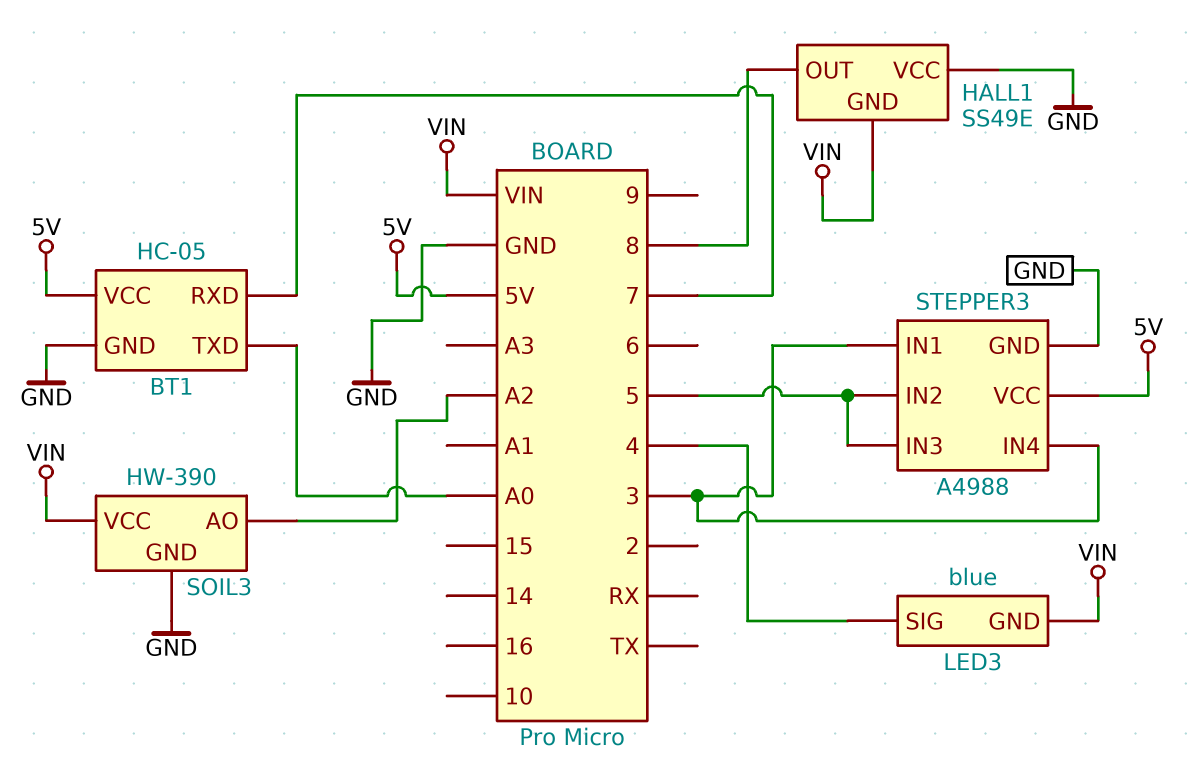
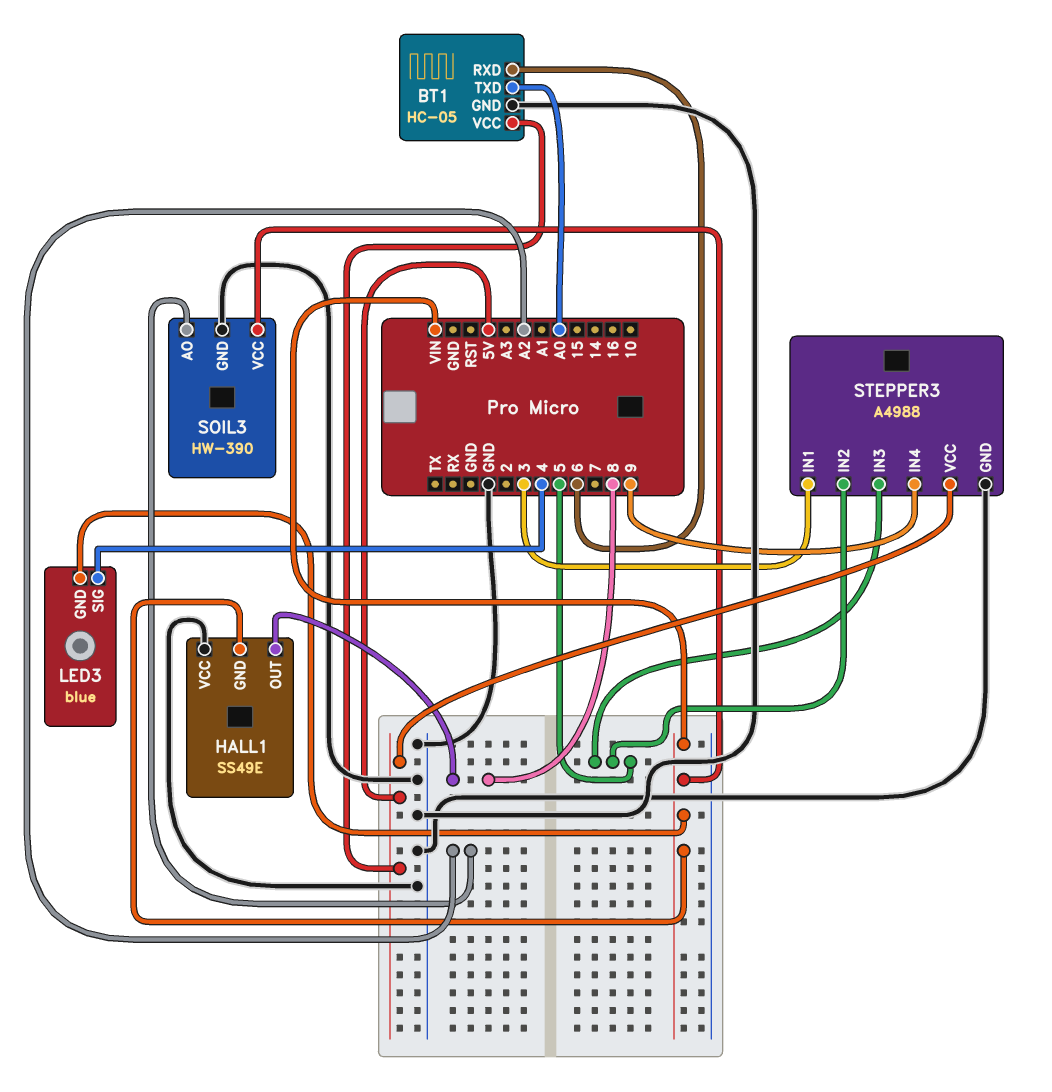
BT1 pin RXD: 7 -> 6
STEPPER3 pin IN4: 3 -> 9

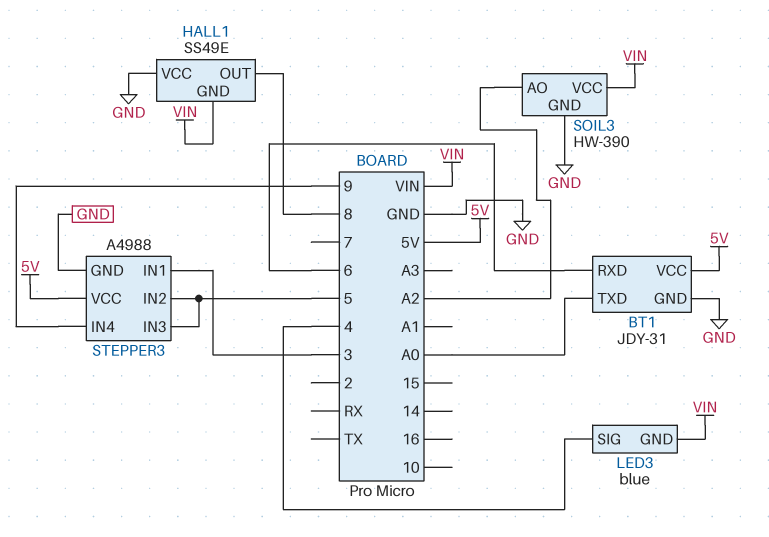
BT1: HC-05 -> JDY-31

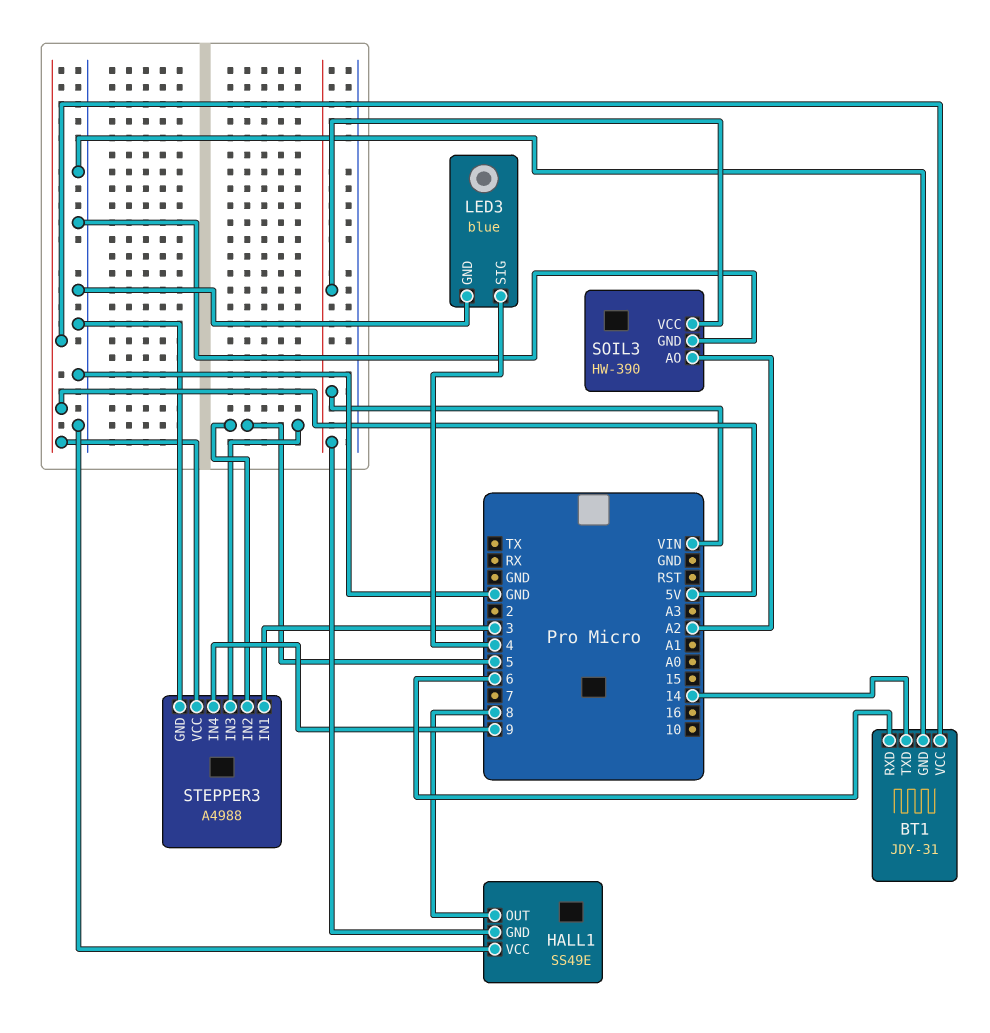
BT1 pin TXD: A0 -> 14
LED3 pin GND: VIN -> GND

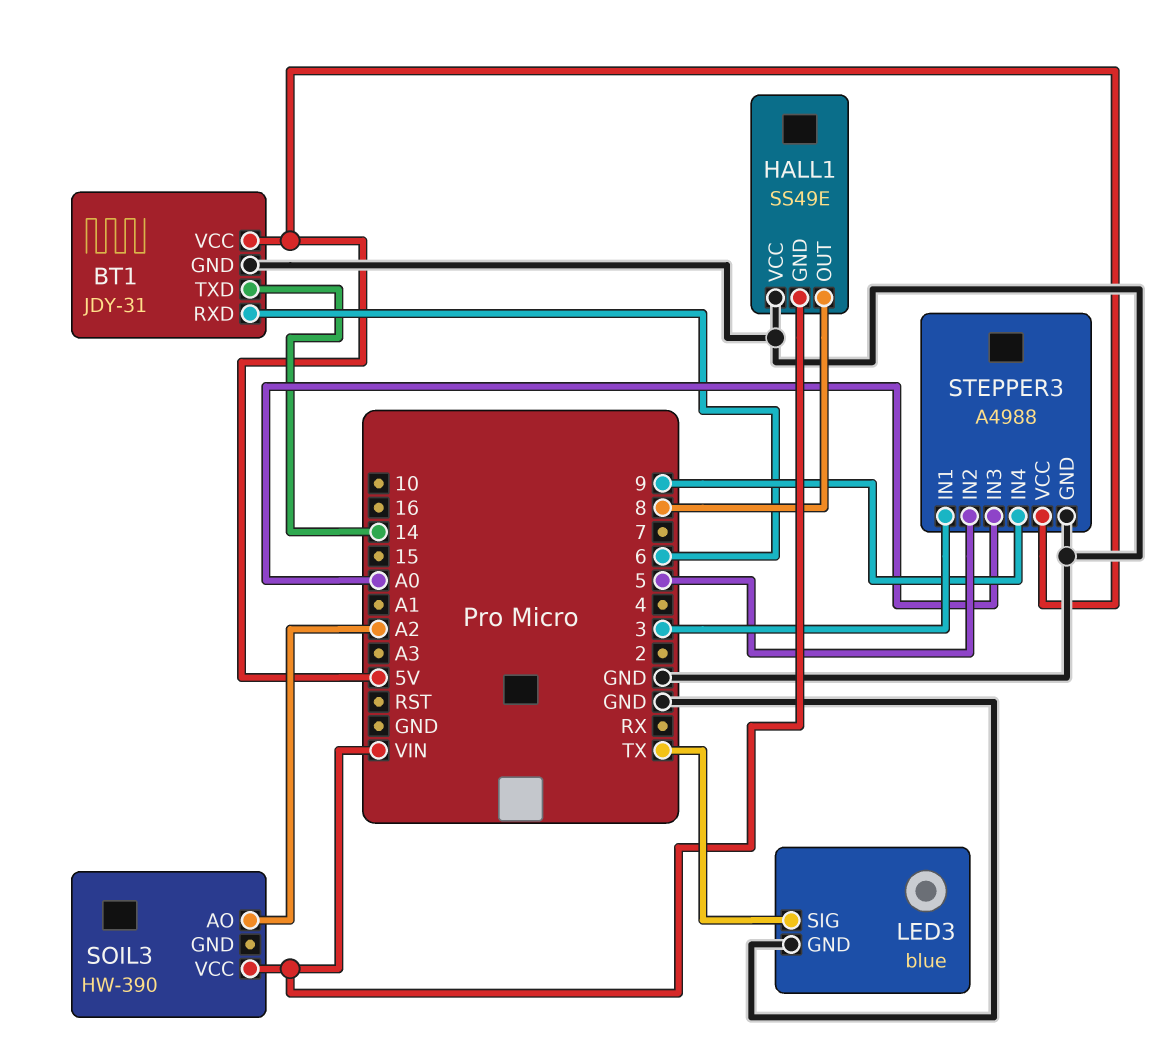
LED3 pin SIG: 4 -> TX
SOIL3 pin GND: GND -> none
STEPPER3 pin IN3: 5 -> A0

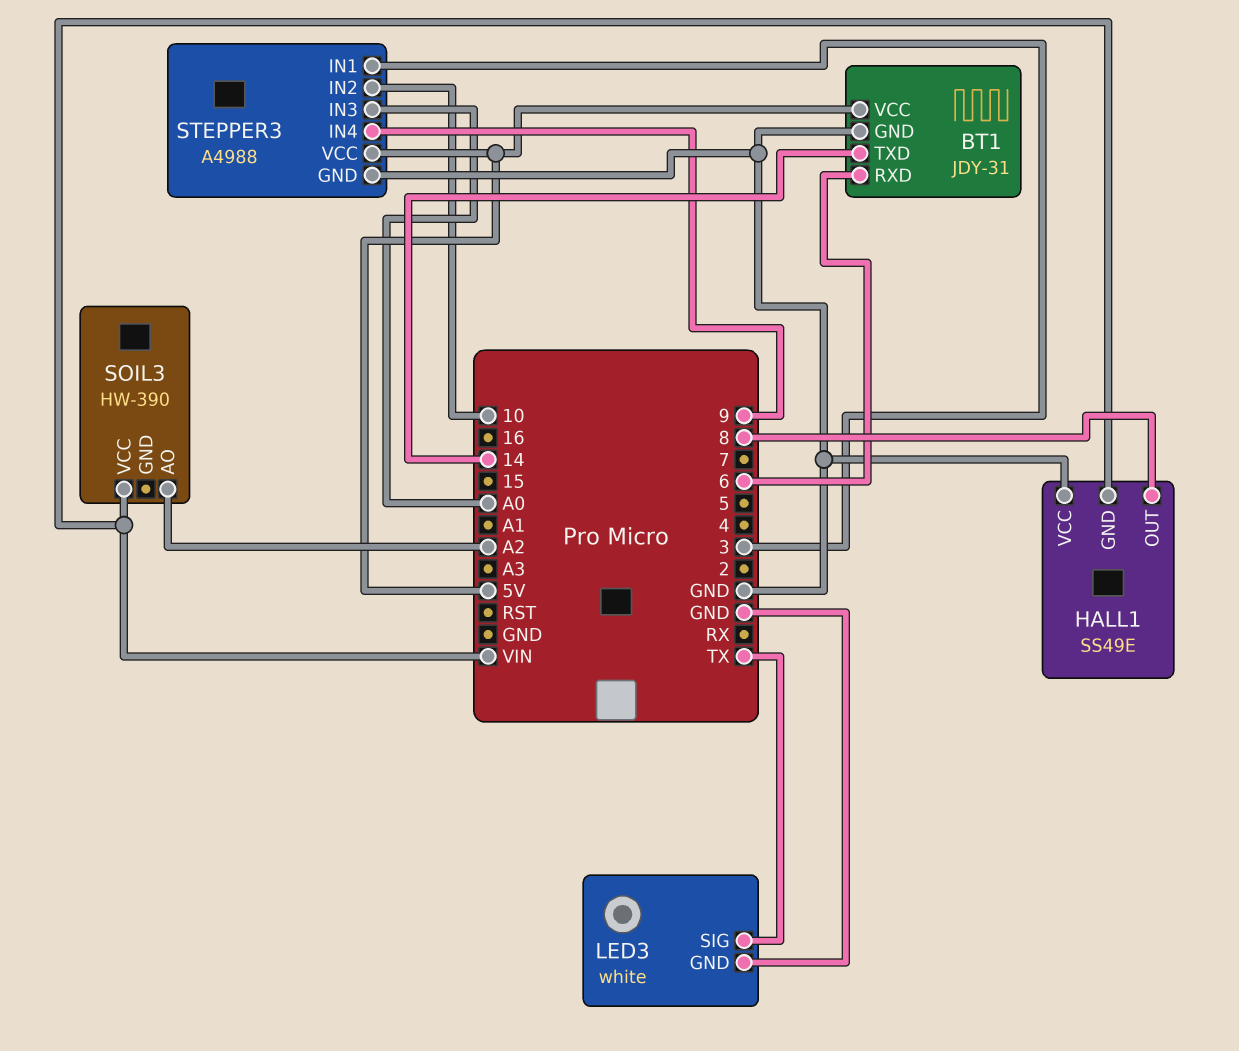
LED3: blue -> white
STEPPER3 pin IN2: 5 -> 10

